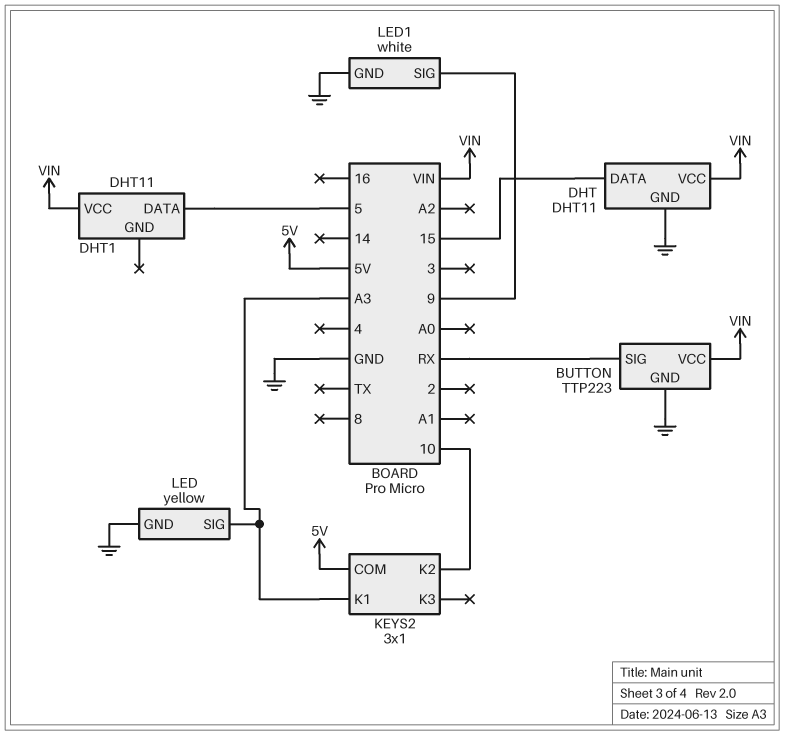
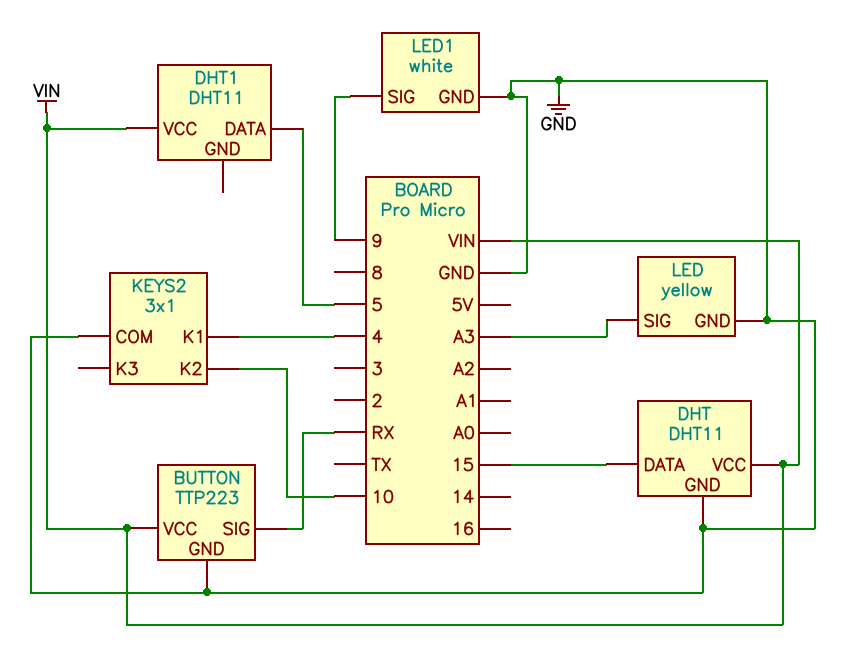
KEYS2 pin COM: 5V -> GND
KEYS2 pin K1: A3 -> 4

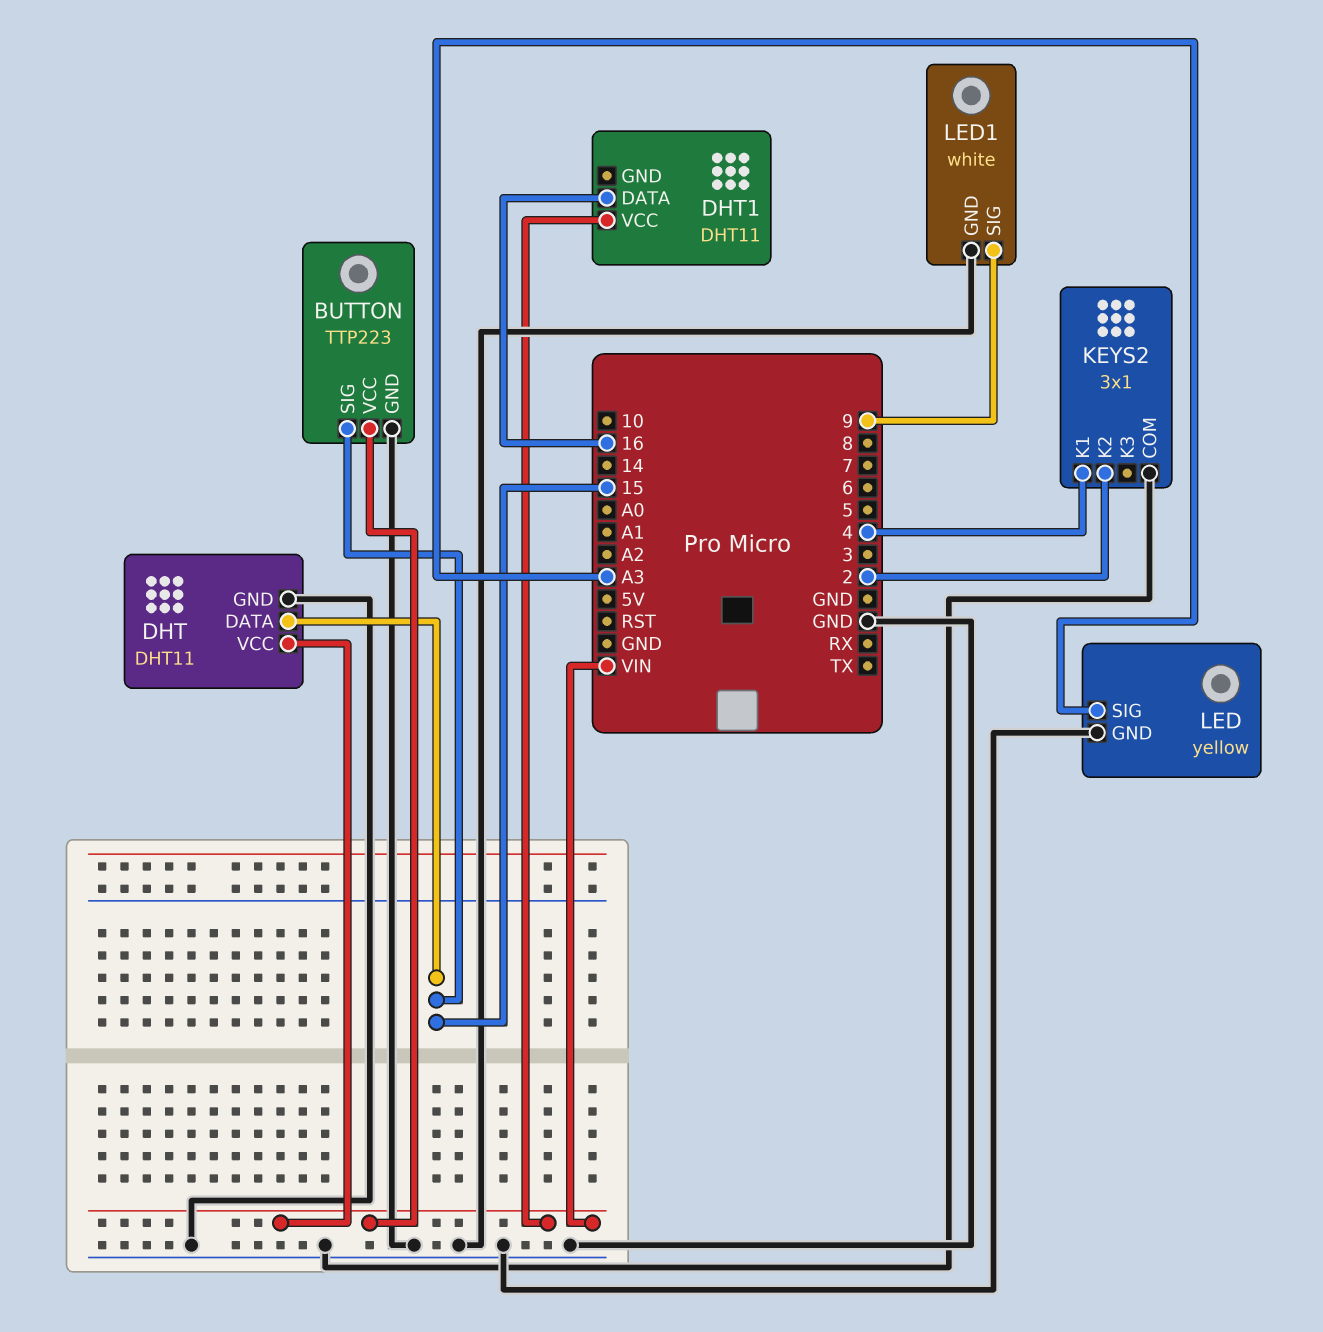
BUTTON pin SIG: RX -> 15
DHT1 pin DATA: 5 -> 16
KEYS2 pin K2: 10 -> 2

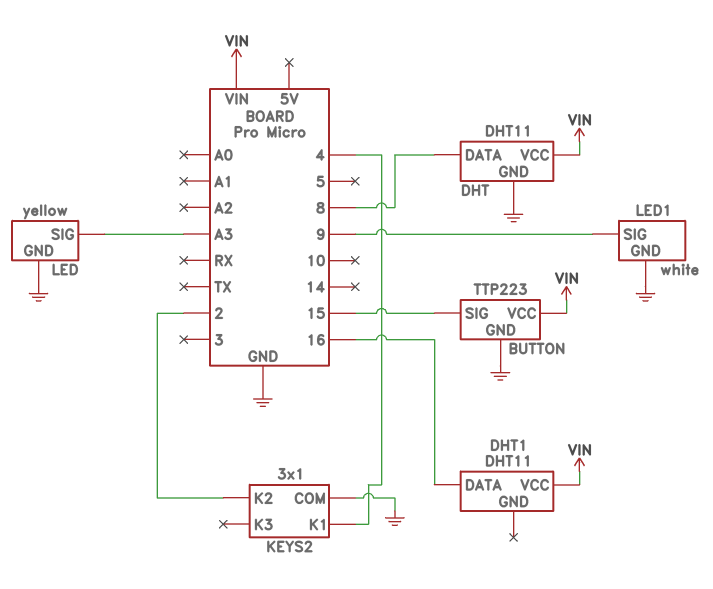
DHT pin DATA: 15 -> 8

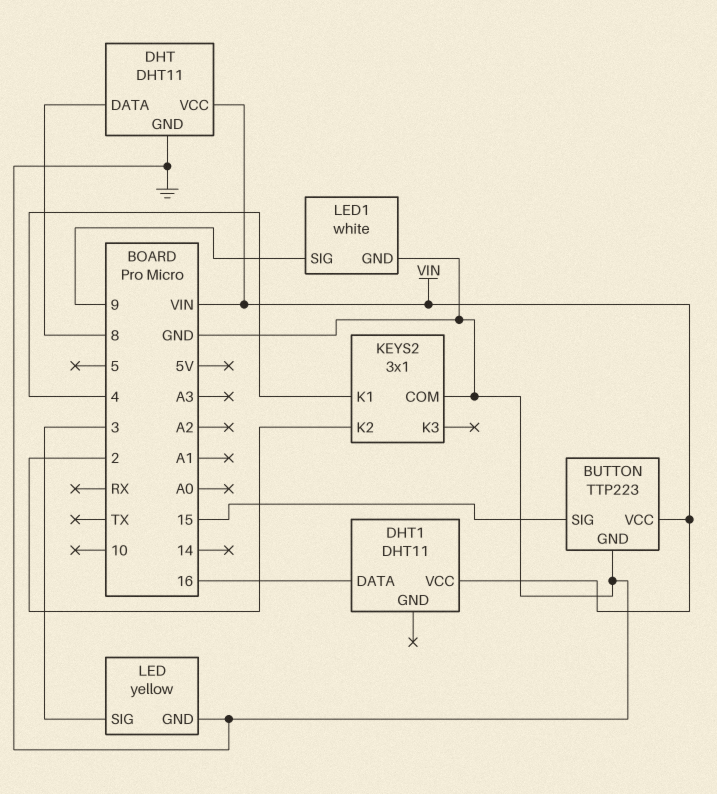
LED pin SIG: A3 -> 3

